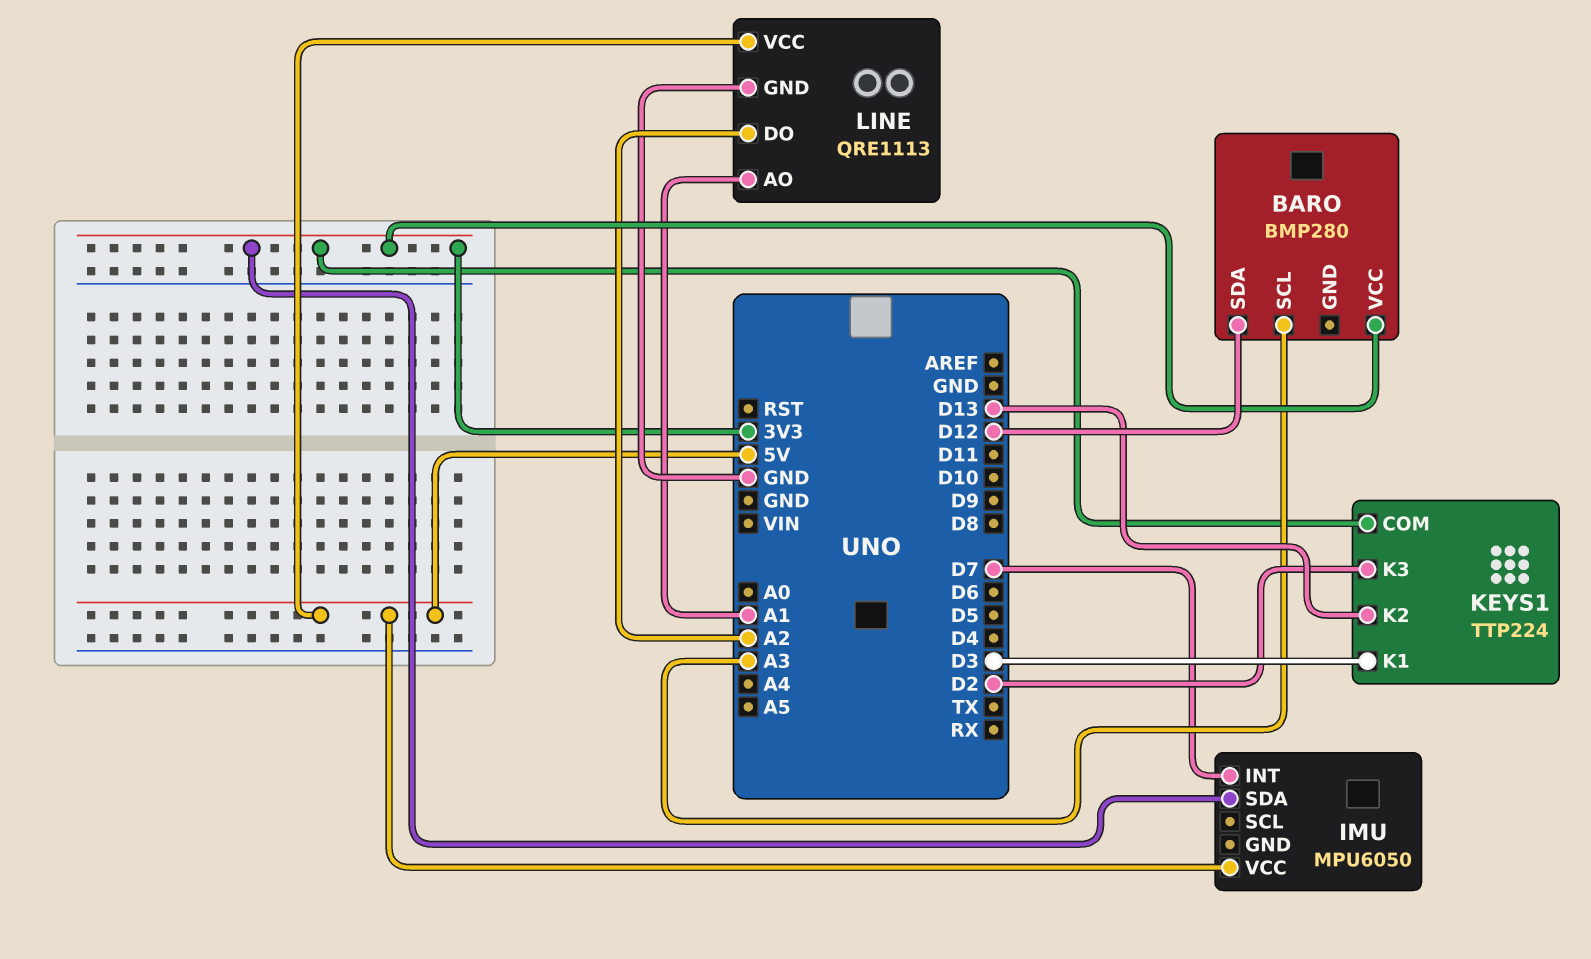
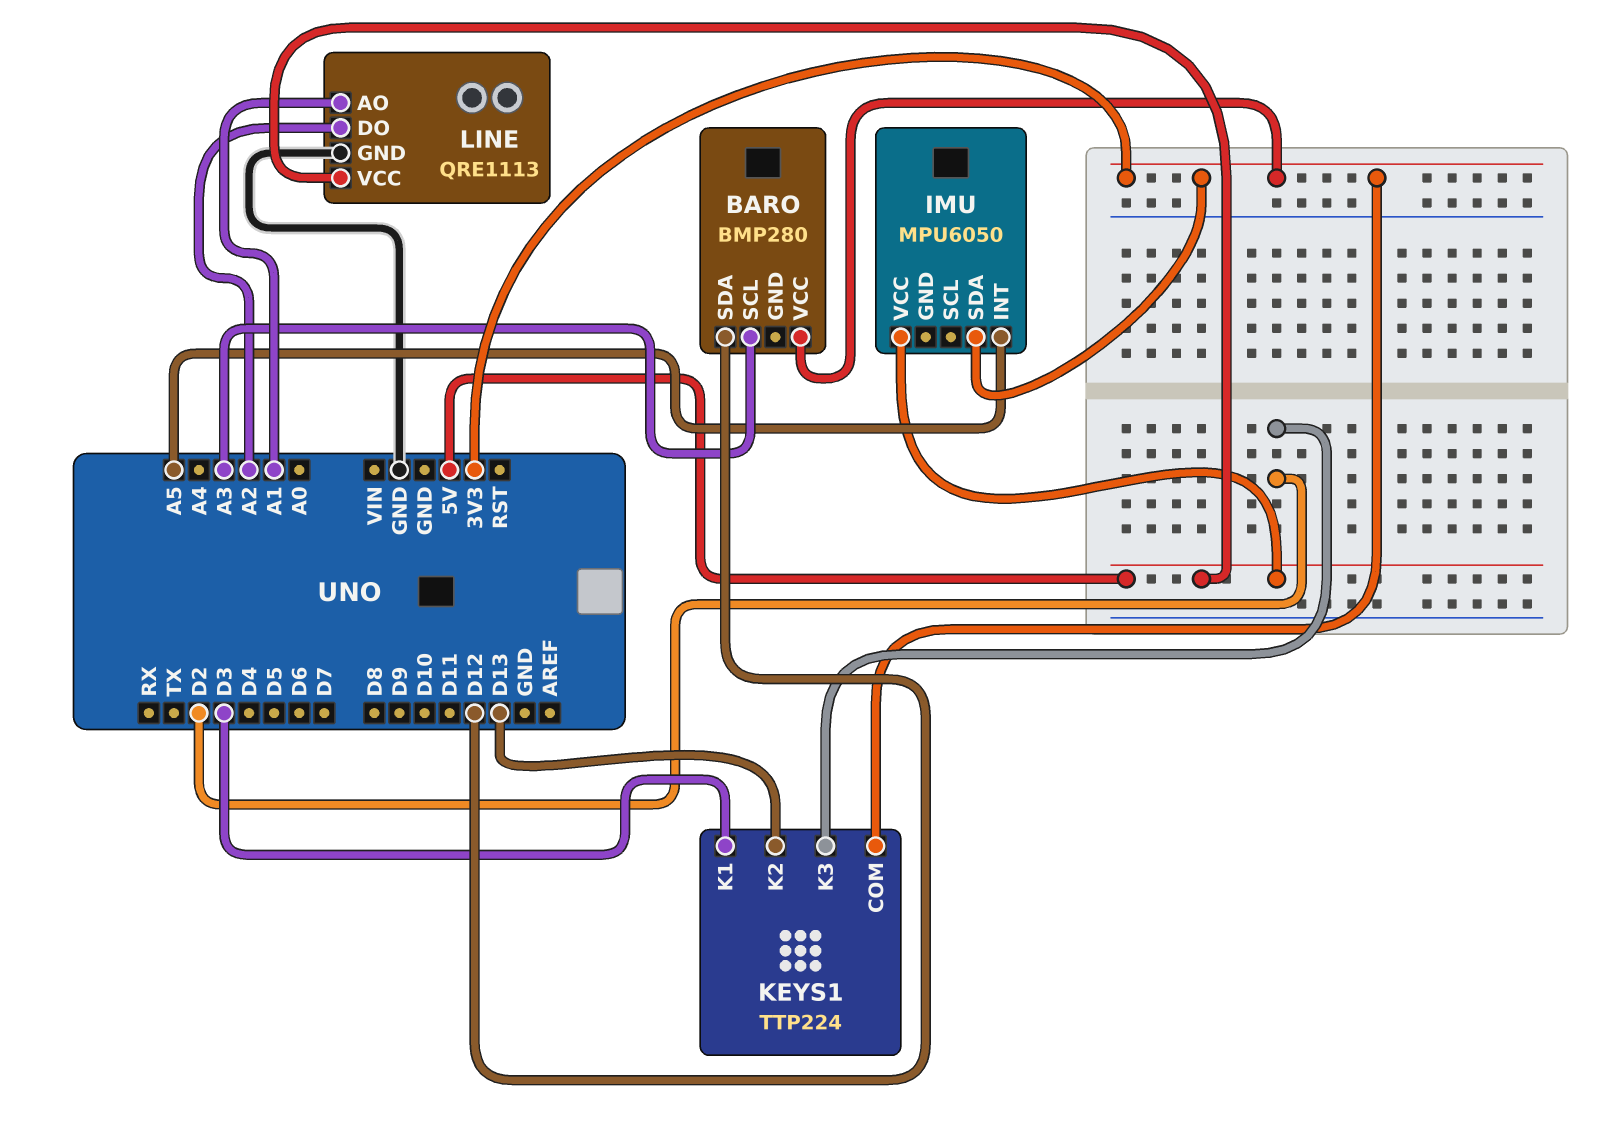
IMU pin INT: D7 -> A5

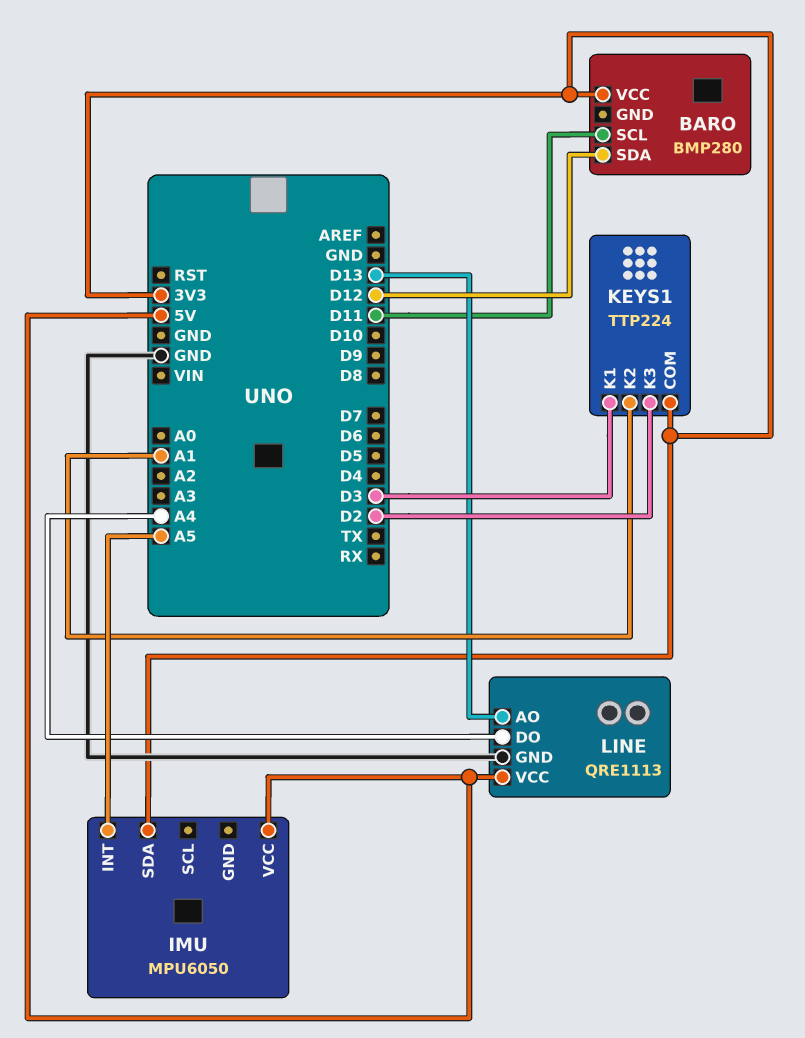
BARO pin SCL: A3 -> D11
KEYS1 pin K2: D13 -> A1
LINE pin AO: A1 -> D13
LINE pin DO: A2 -> A4

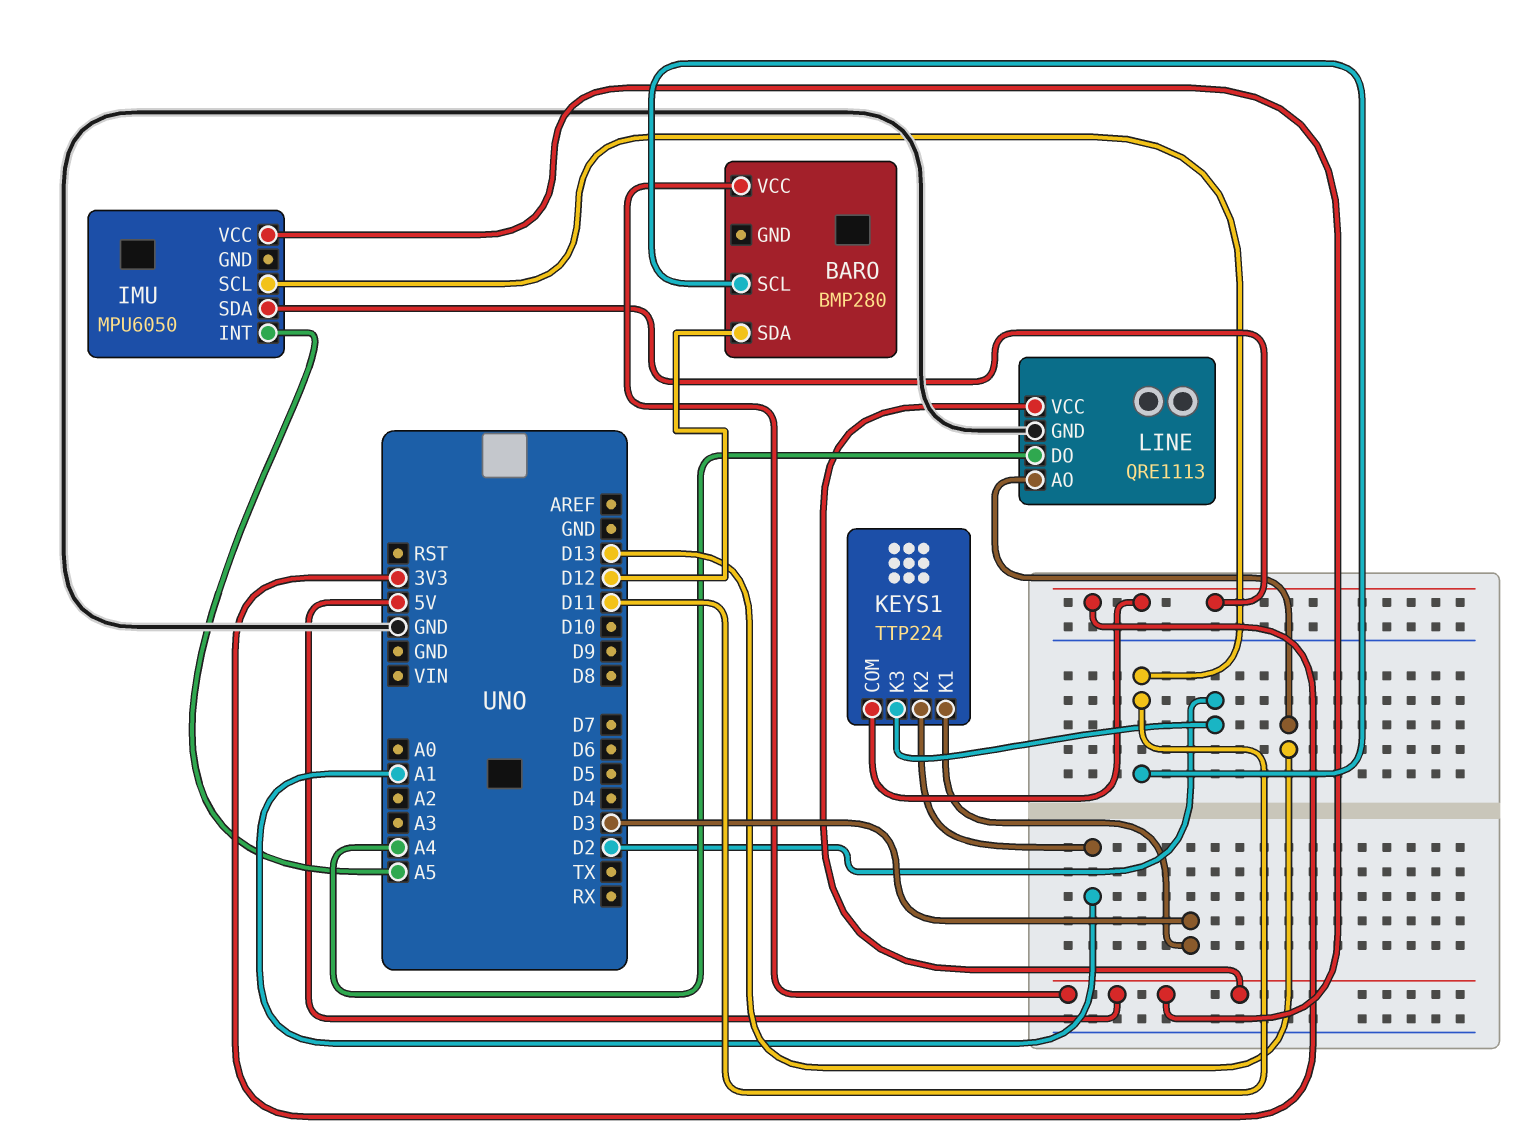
BARO pin VCC: 3V3 -> 5V
IMU pin SCL: none -> D11

